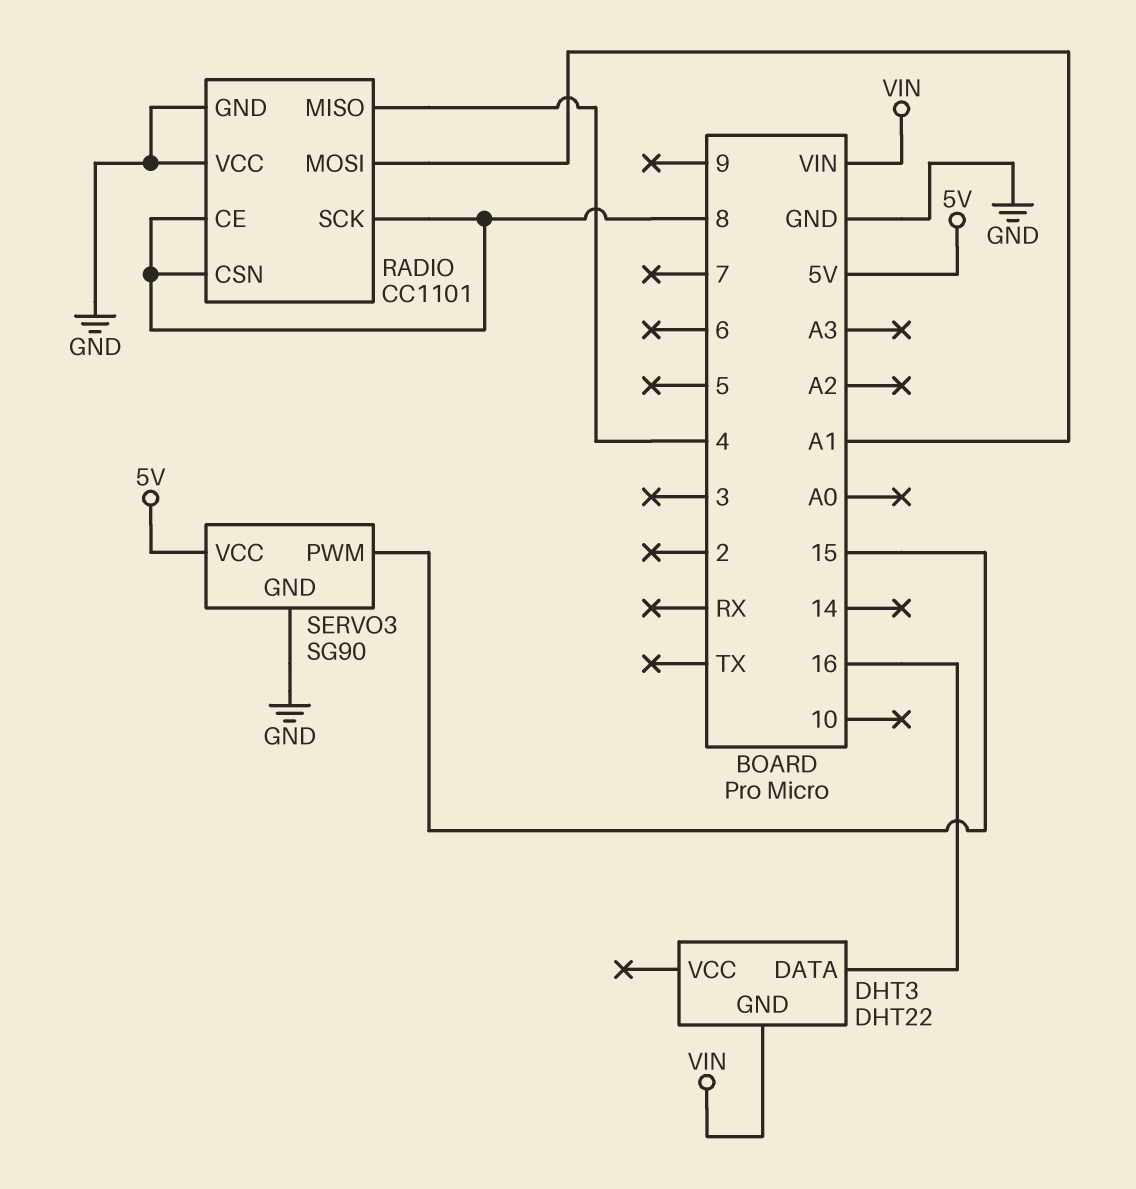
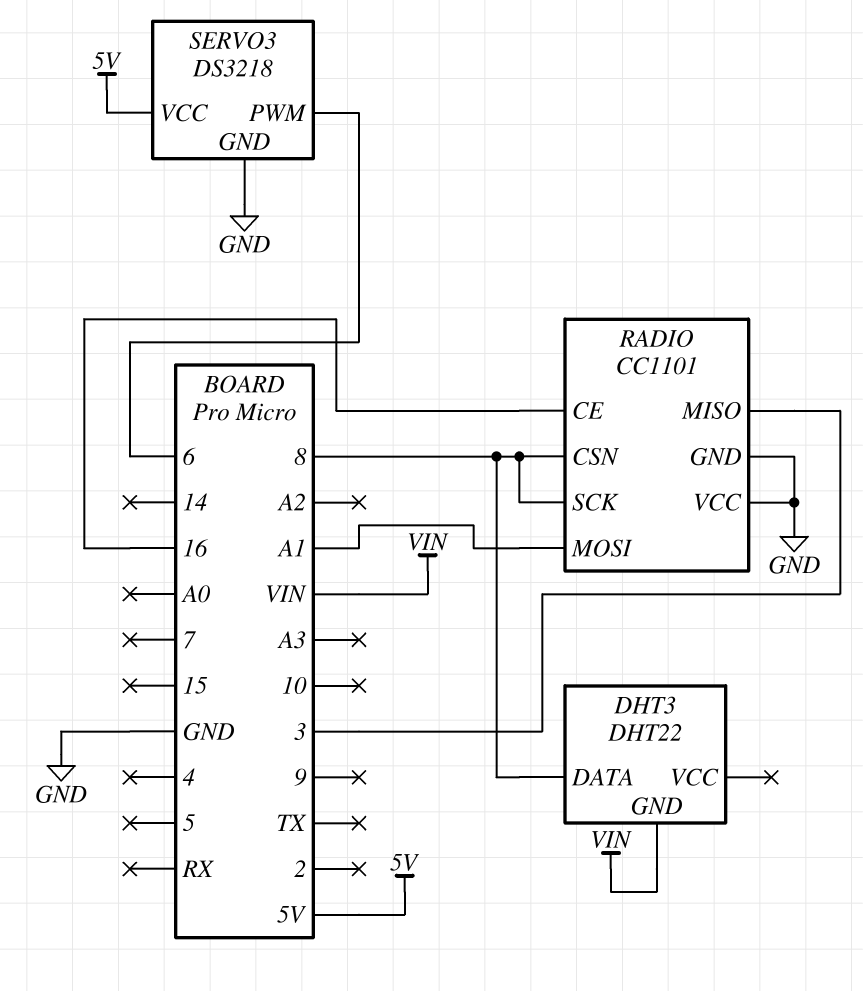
DHT3 pin DATA: 16 -> 8
RADIO pin CE: 8 -> 16
RADIO pin MISO: 4 -> 3
SERVO3: SG90 -> DS3218
SERVO3 pin PWM: 15 -> 6

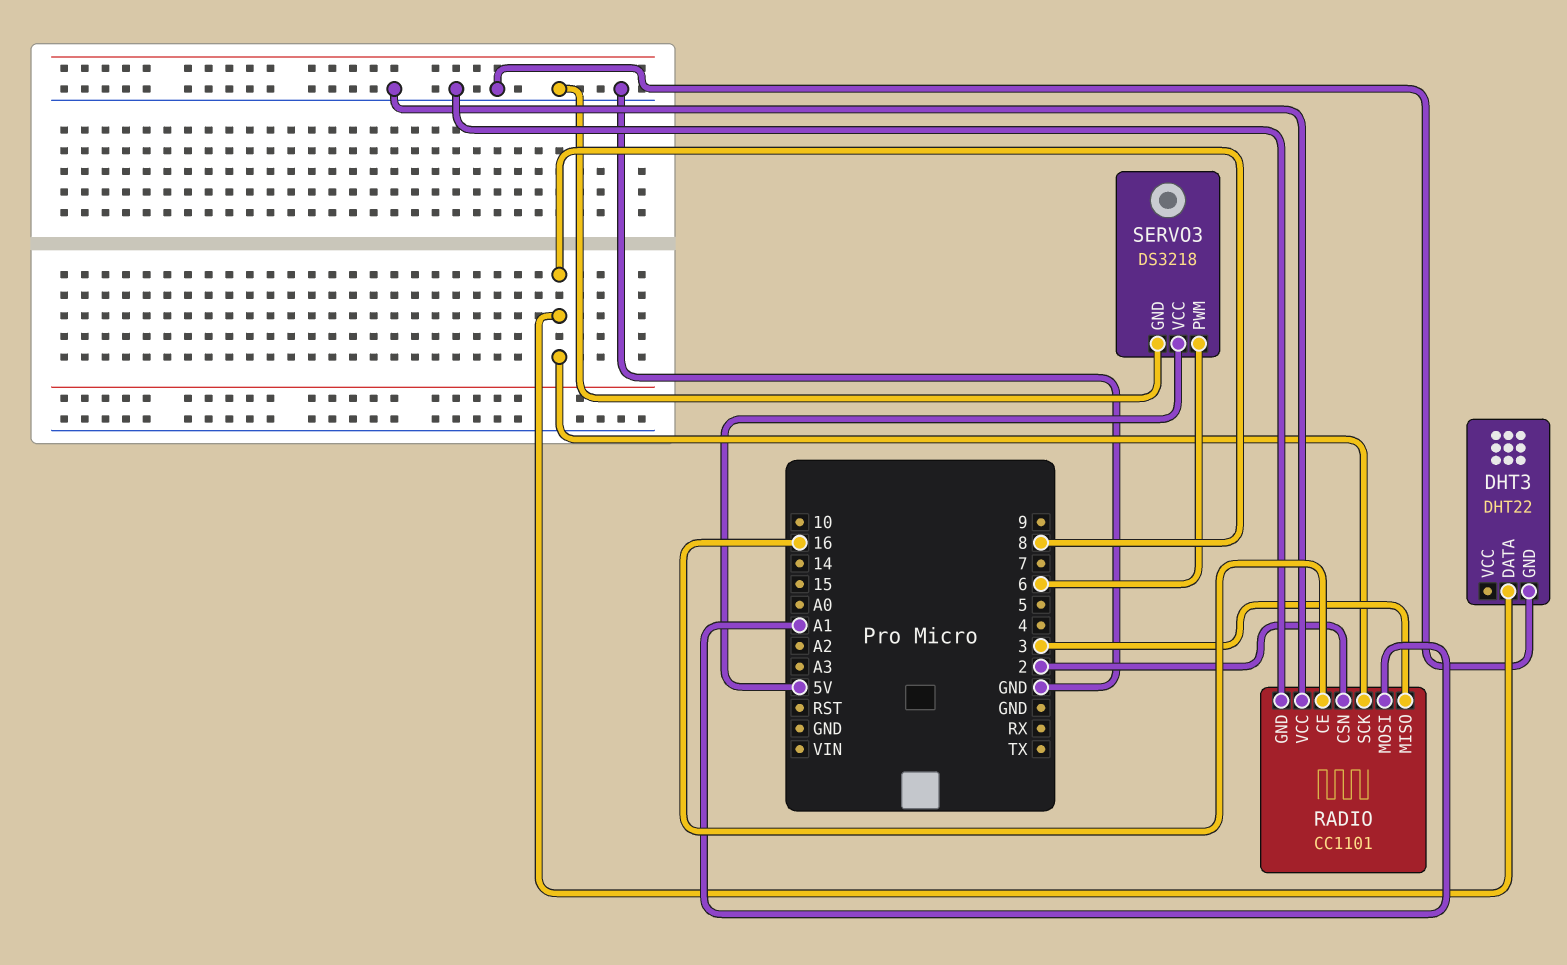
DHT3 pin GND: VIN -> GND
RADIO pin CSN: 8 -> 2

